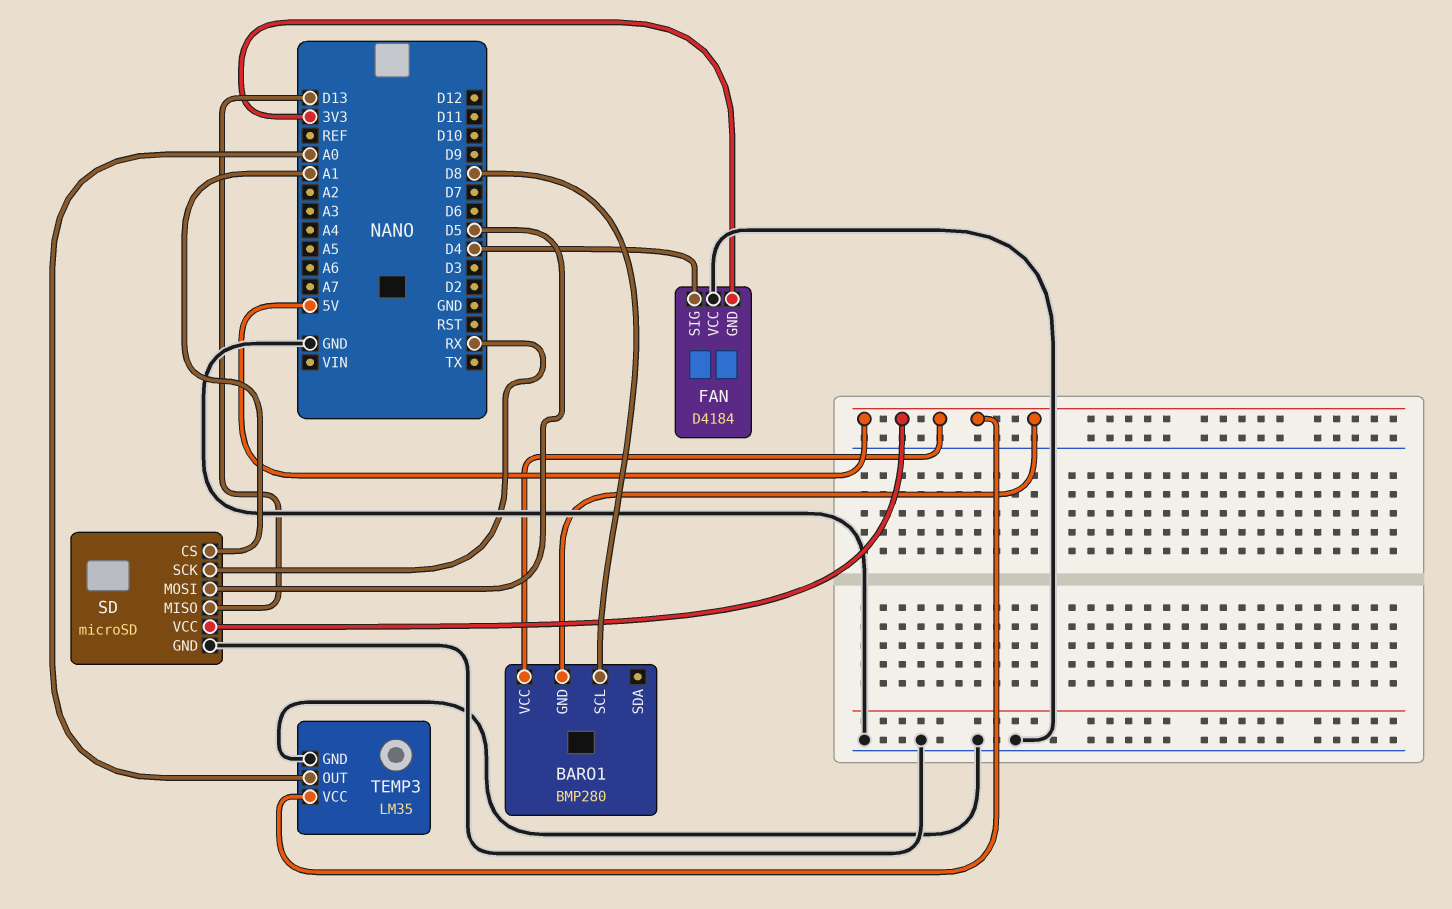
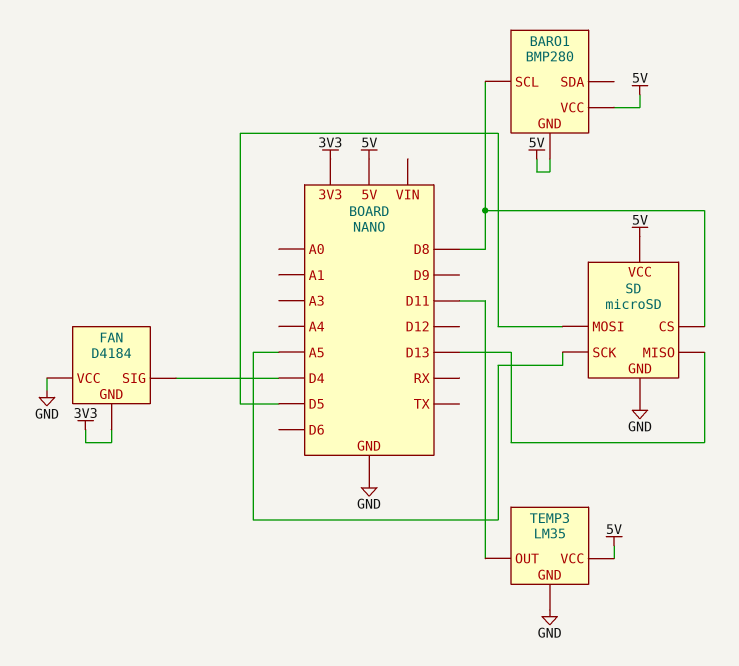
SD pin CS: A1 -> D8
SD pin SCK: RX -> A5
TEMP3 pin OUT: A0 -> D11

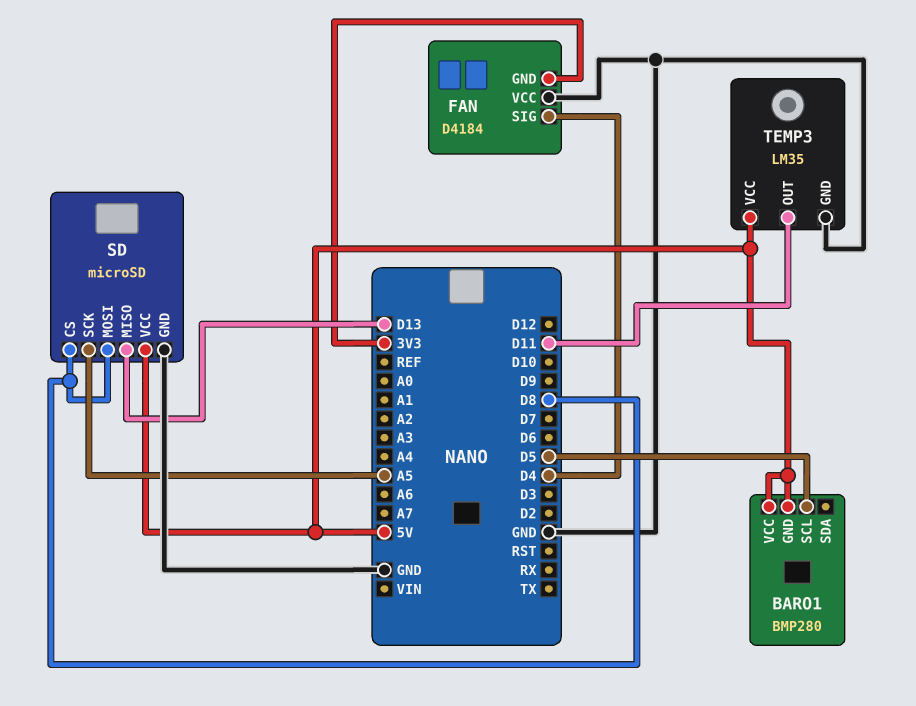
BARO1 pin SCL: D8 -> D5
SD pin MOSI: D5 -> D8

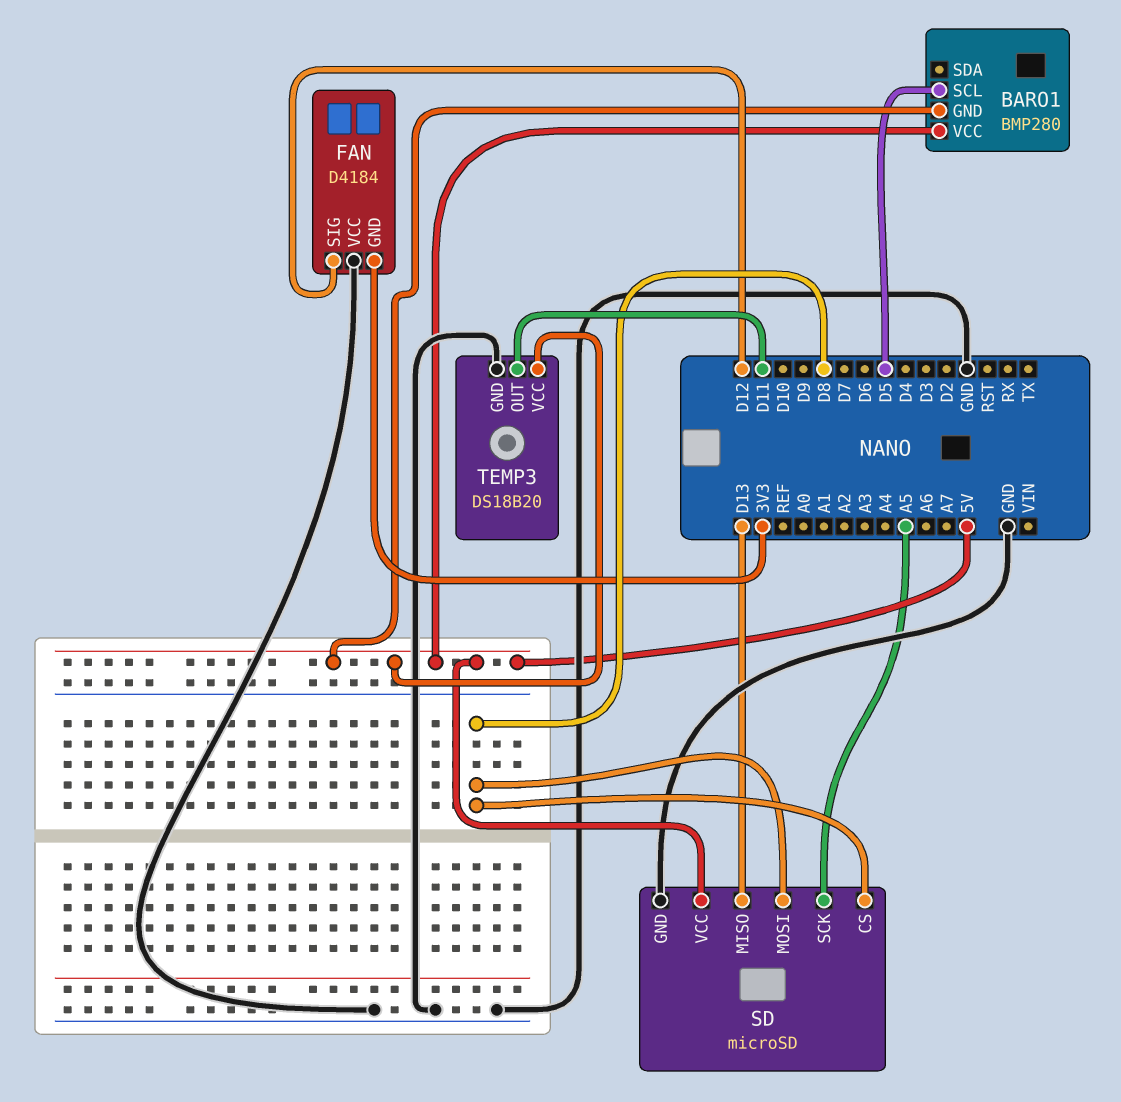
FAN pin SIG: D4 -> D12
TEMP3: LM35 -> DS18B20

